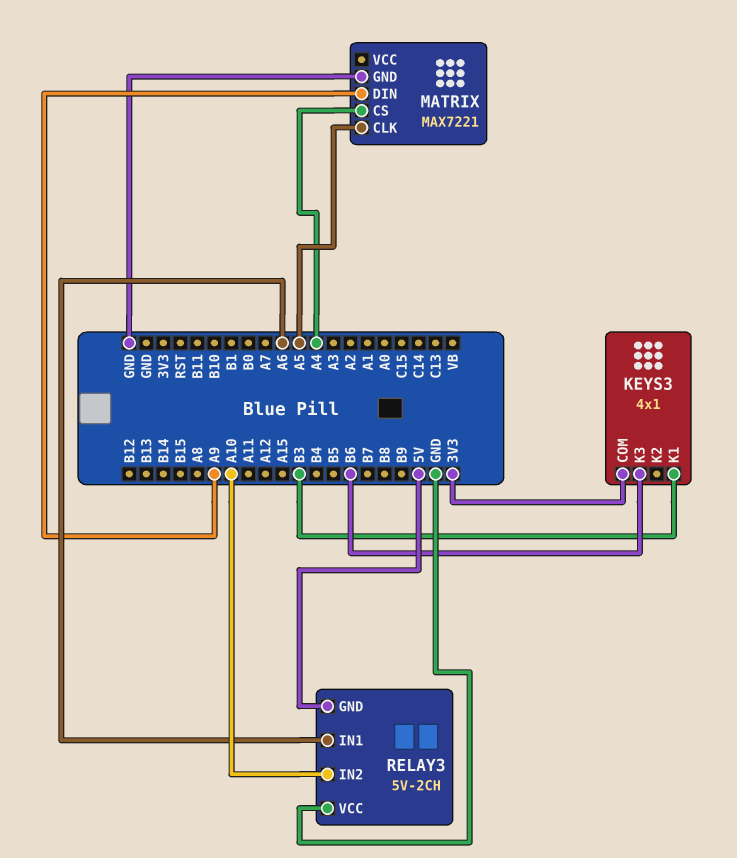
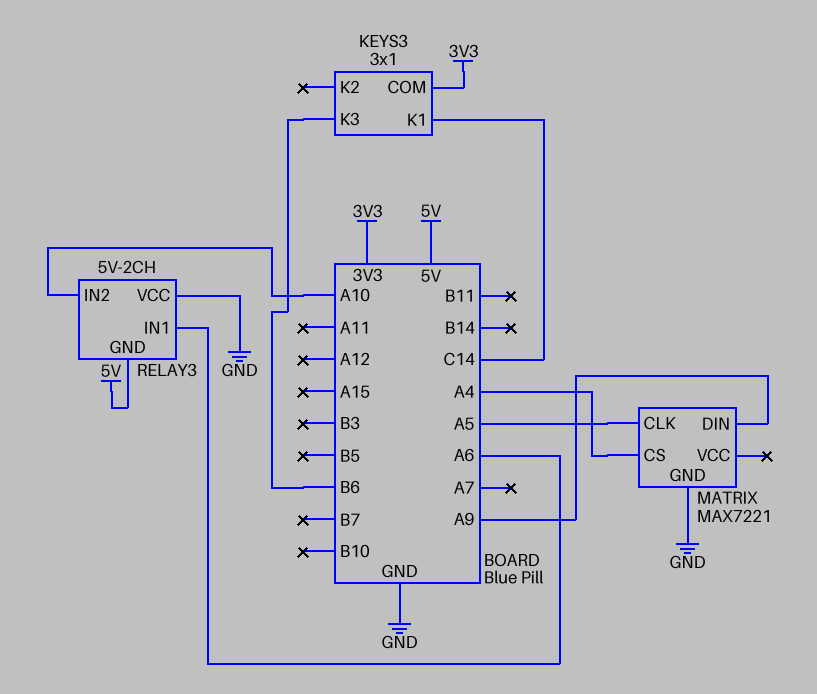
KEYS3: 4x1 -> 3x1
KEYS3 pin K1: B3 -> C14

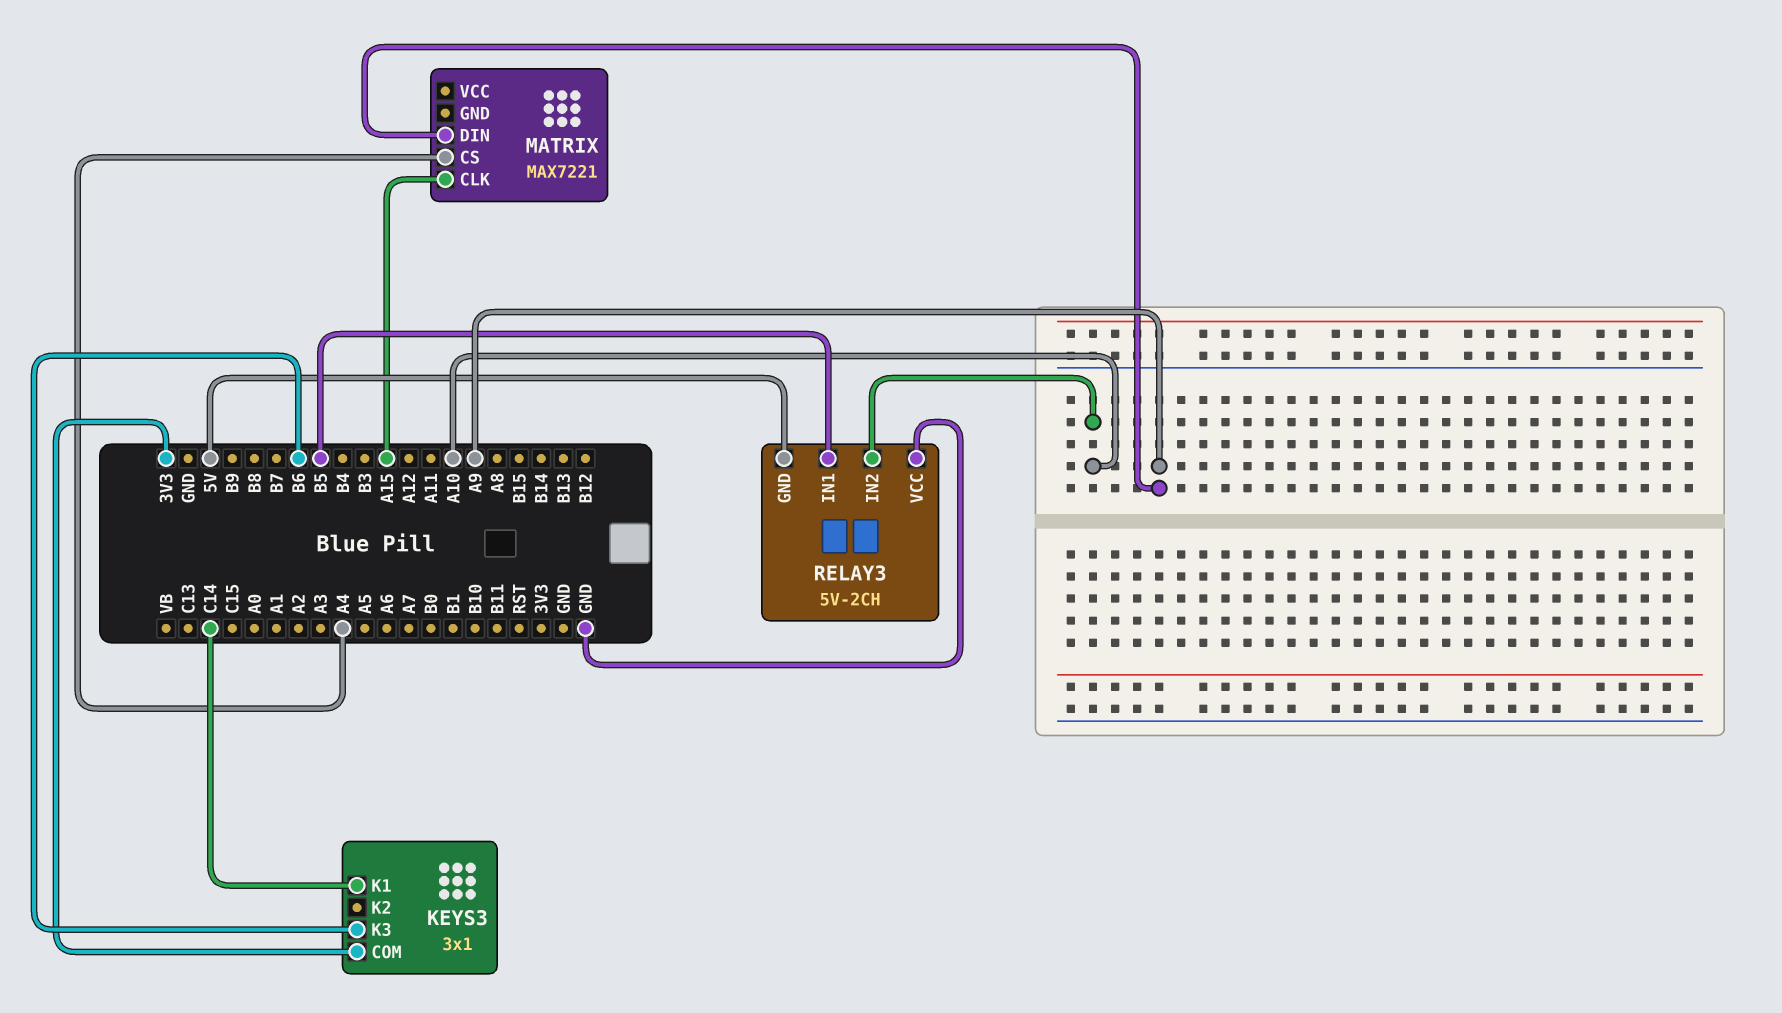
MATRIX pin CLK: A5 -> A15
MATRIX pin GND: GND -> none
RELAY3 pin IN1: A6 -> B5

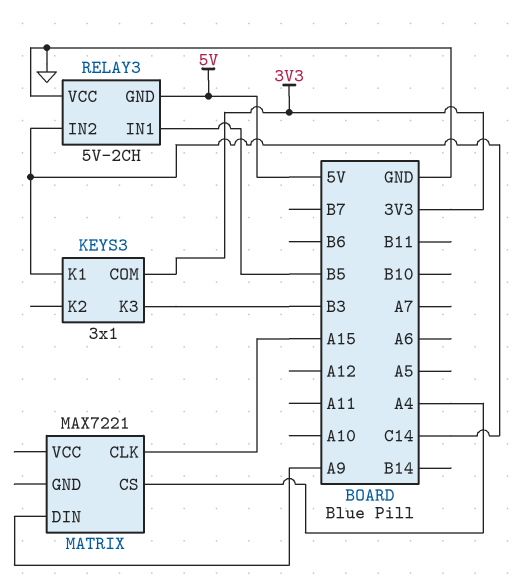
KEYS3 pin K3: B6 -> B3
RELAY3 pin IN2: A10 -> C14

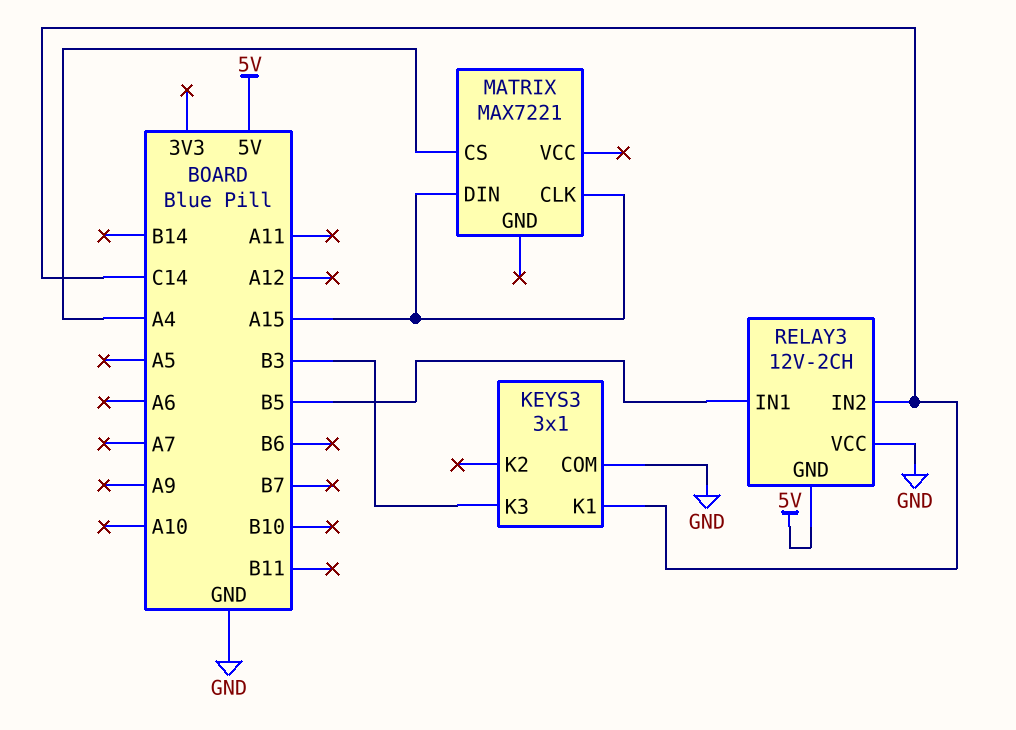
KEYS3 pin COM: 3V3 -> GND
MATRIX pin DIN: A9 -> A15
RELAY3: 5V-2CH -> 12V-2CH

